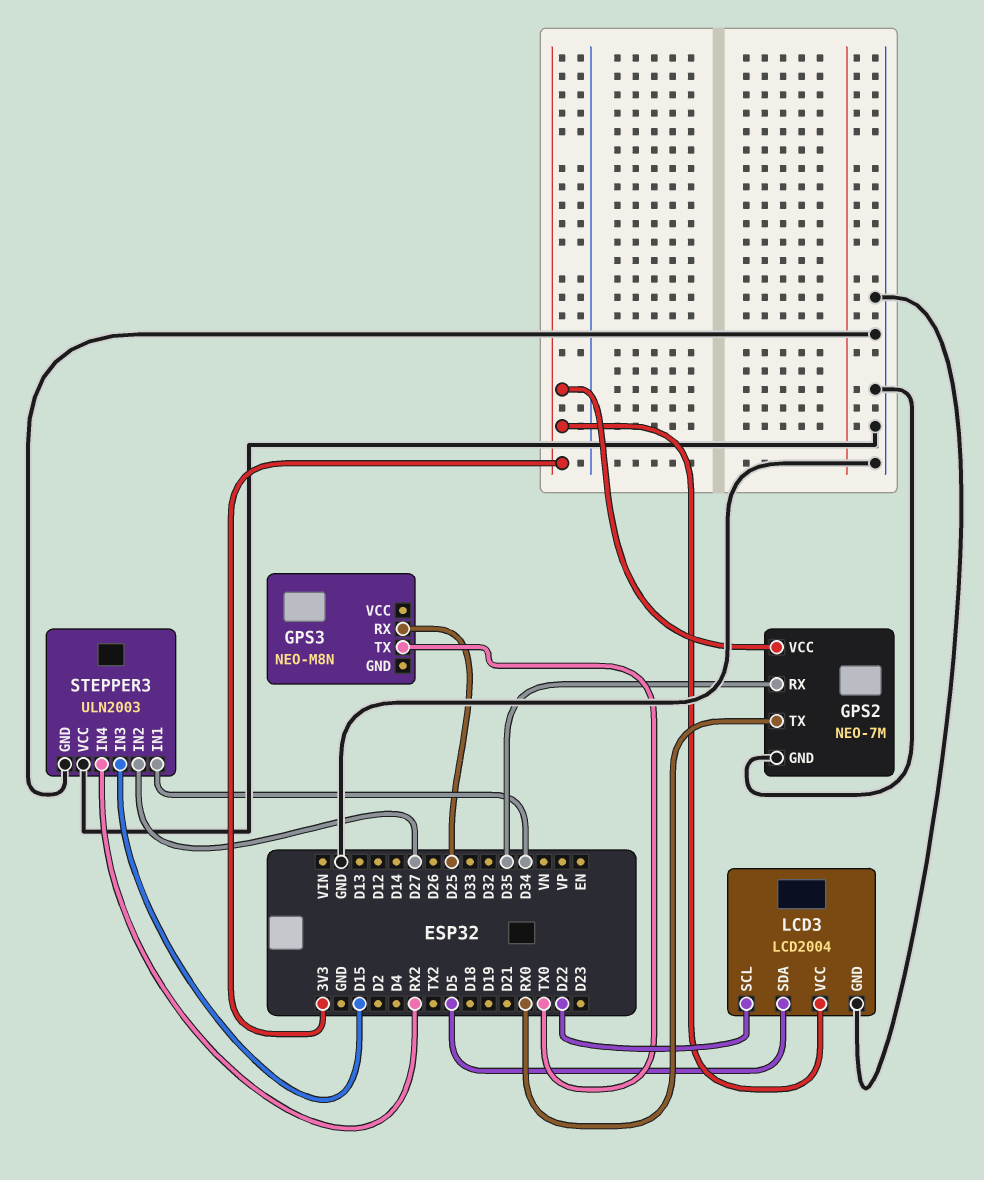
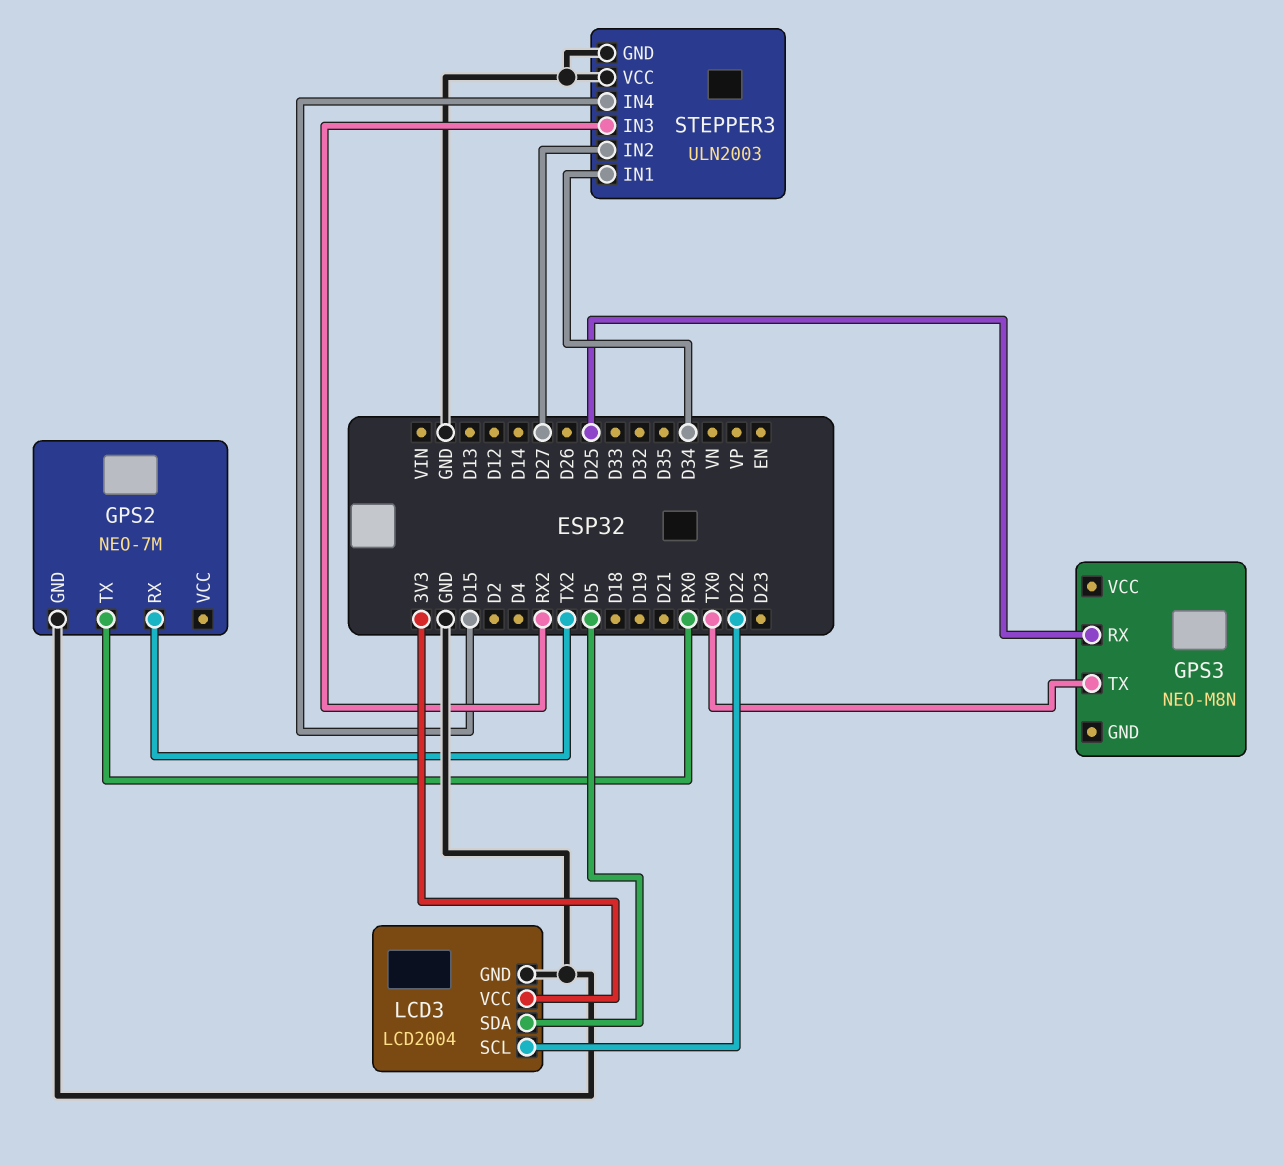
GPS2 pin RX: D35 -> TX2
GPS2 pin VCC: 3V3 -> none
STEPPER3 pin IN3: D15 -> RX2
STEPPER3 pin IN4: RX2 -> D15

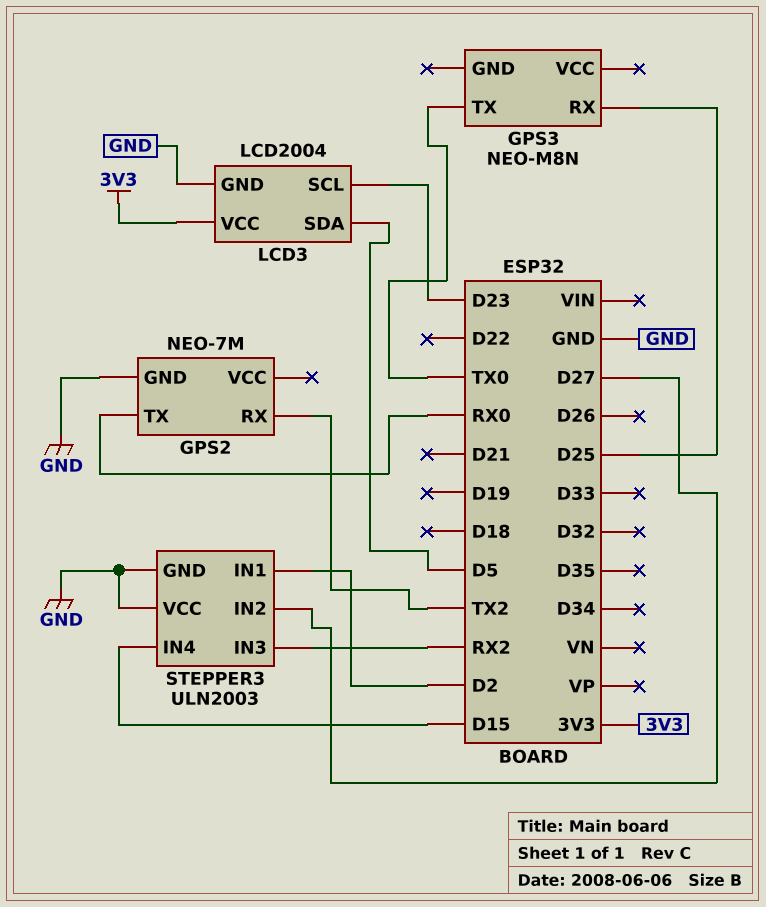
LCD3 pin SCL: D22 -> D23
STEPPER3 pin IN1: D34 -> D2

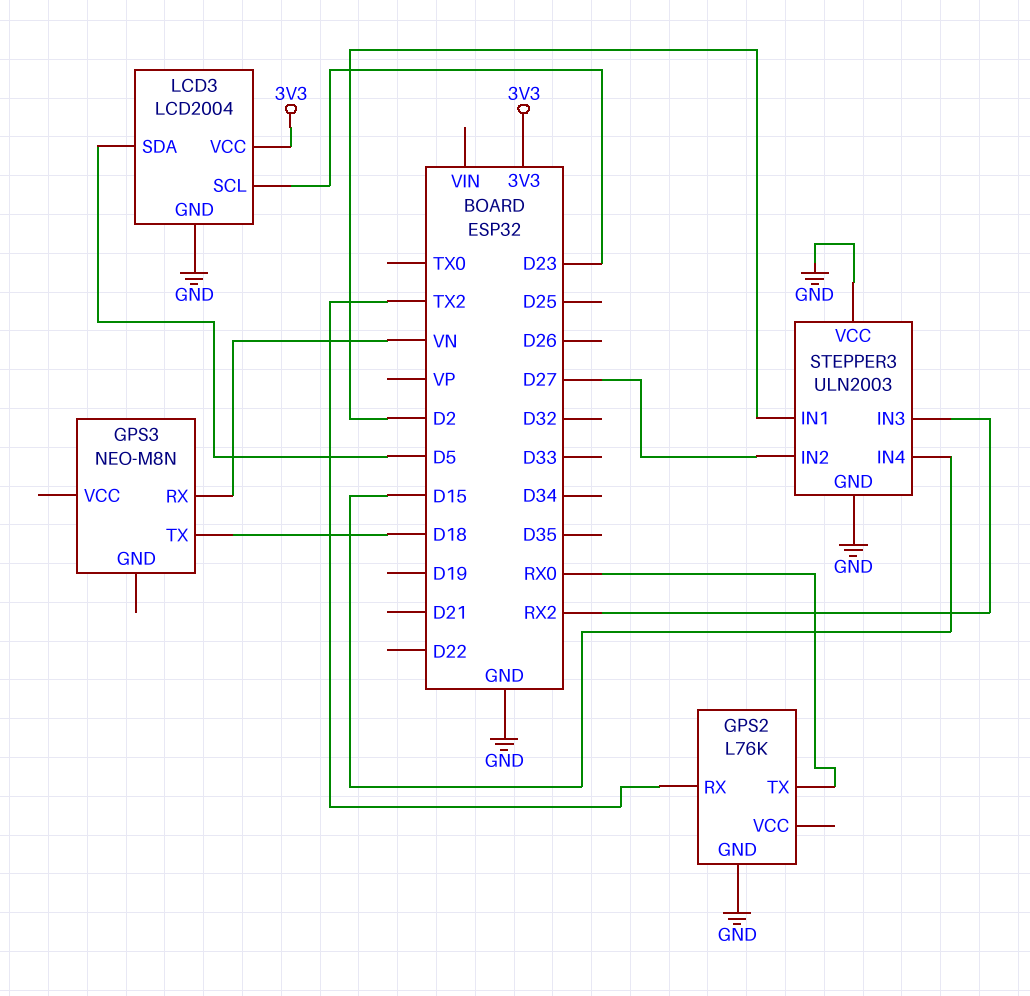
GPS2: NEO-7M -> L76K
GPS3 pin RX: D25 -> VN
GPS3 pin TX: TX0 -> D18

